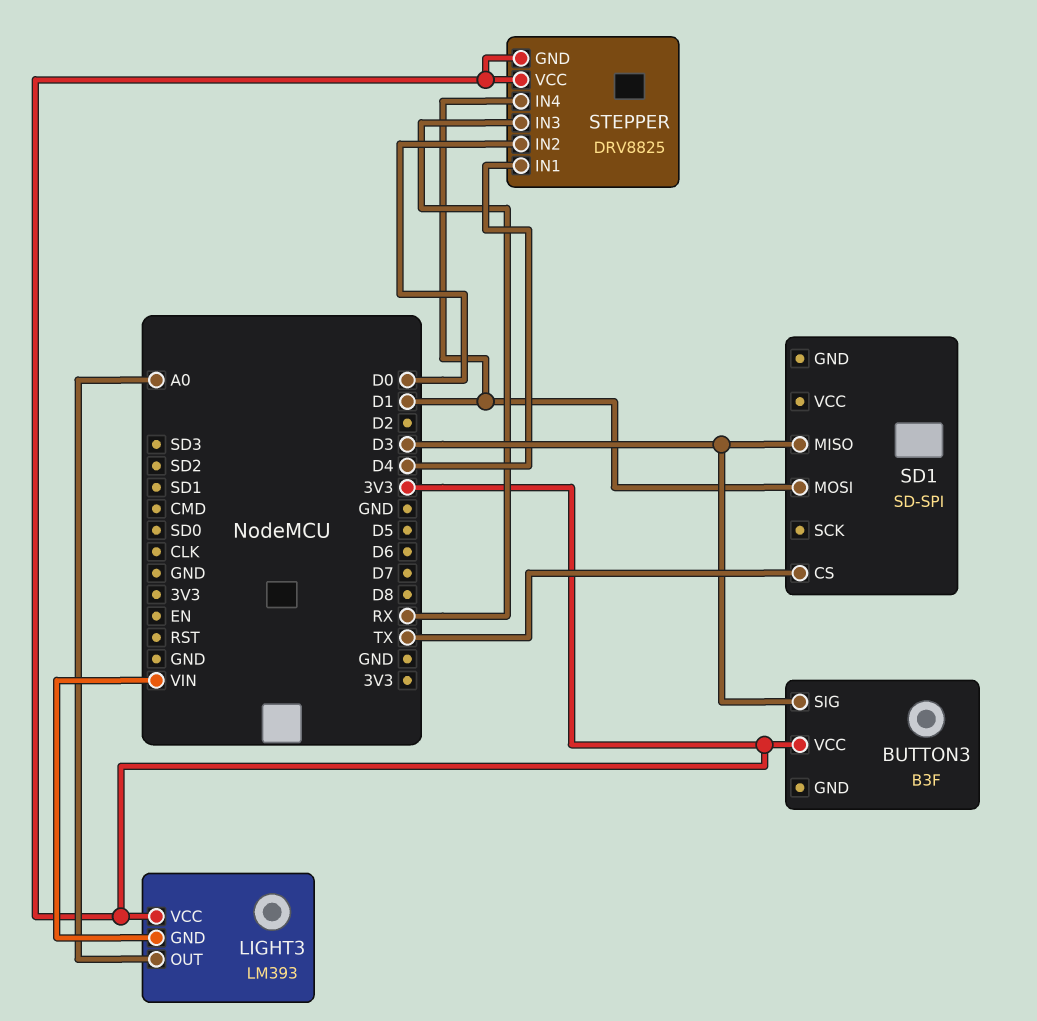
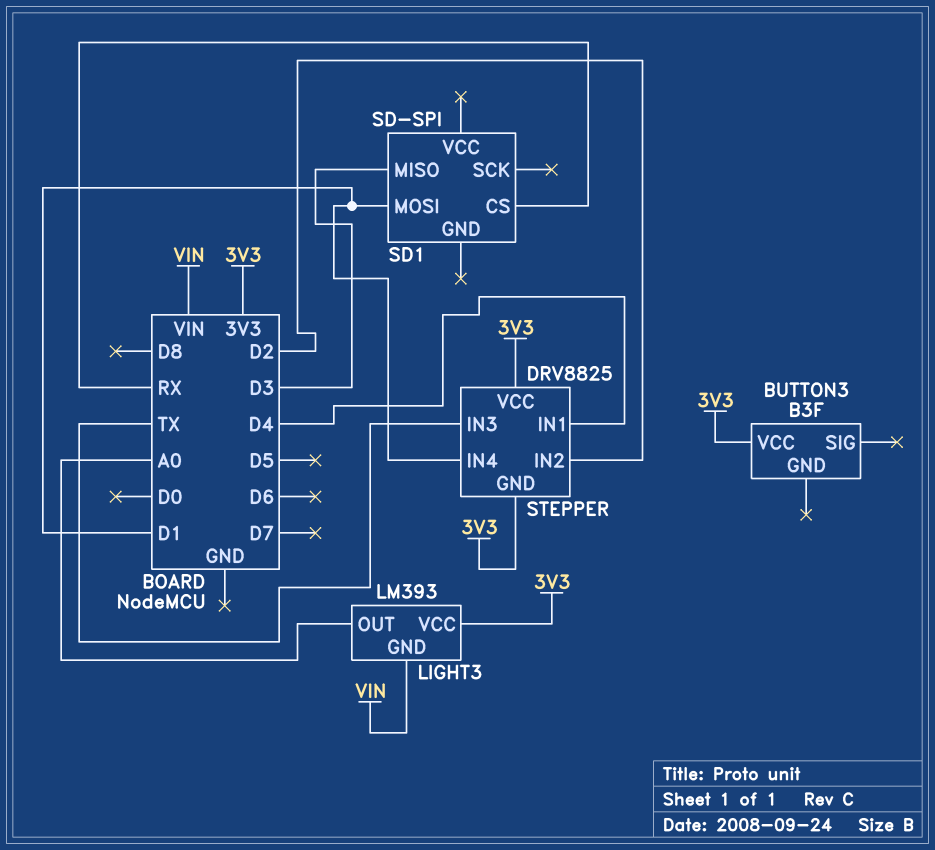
BUTTON3 pin SIG: D3 -> none
SD1 pin CS: TX -> RX
STEPPER pin IN2: D0 -> D2
STEPPER pin IN3: RX -> TX

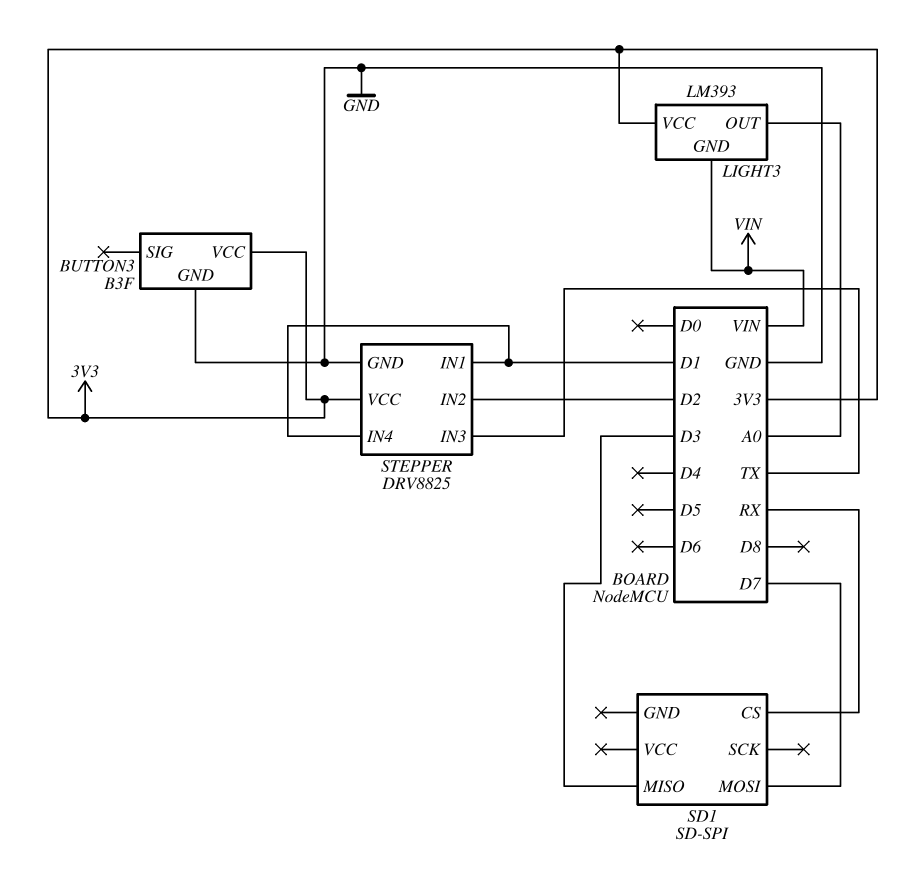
BUTTON3 pin GND: none -> GND
SD1 pin MOSI: D1 -> D7
STEPPER pin GND: 3V3 -> GND
STEPPER pin IN1: D4 -> D1

